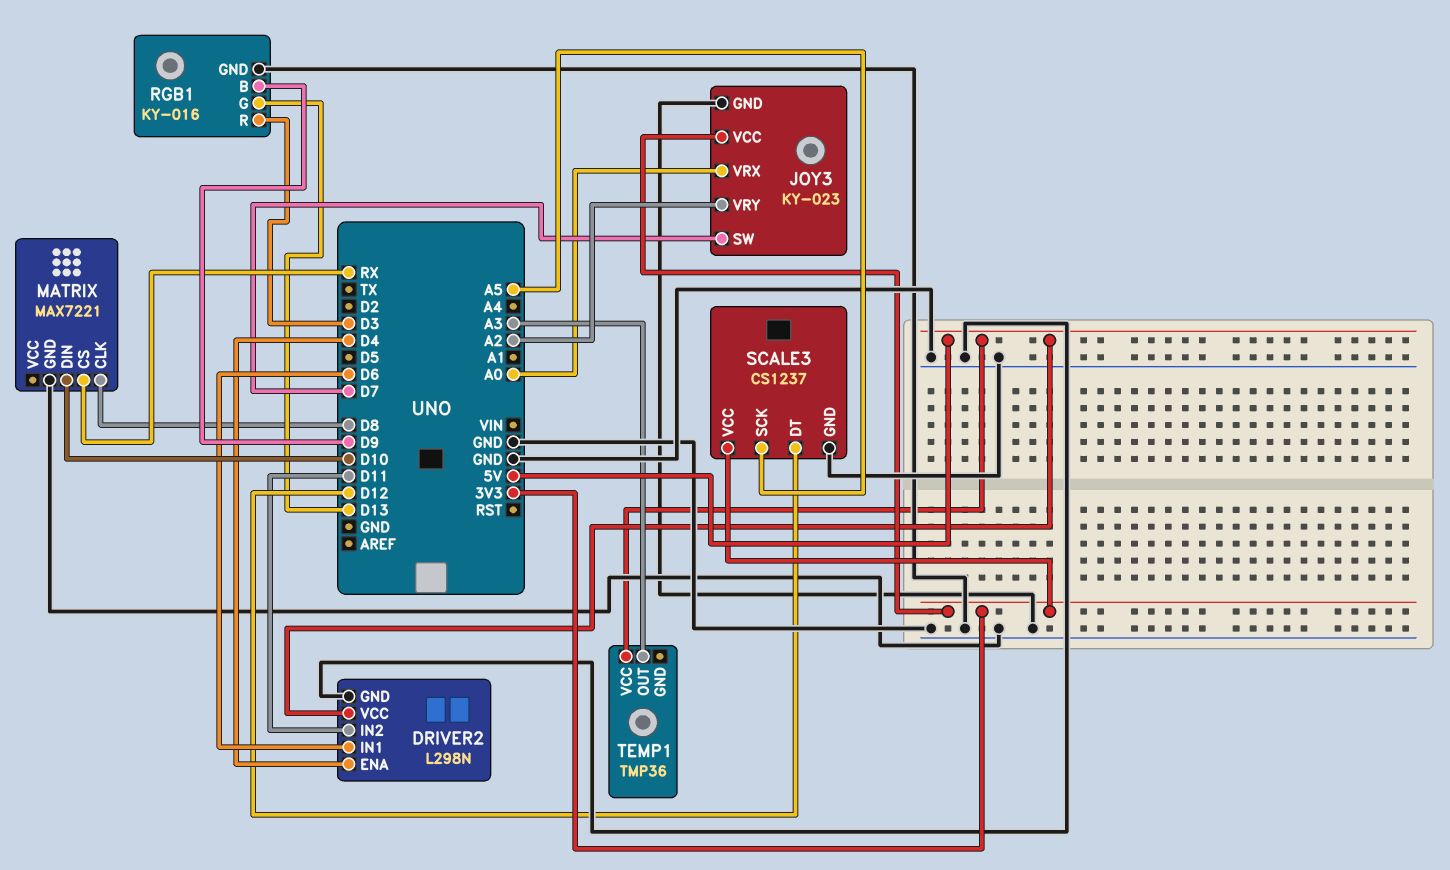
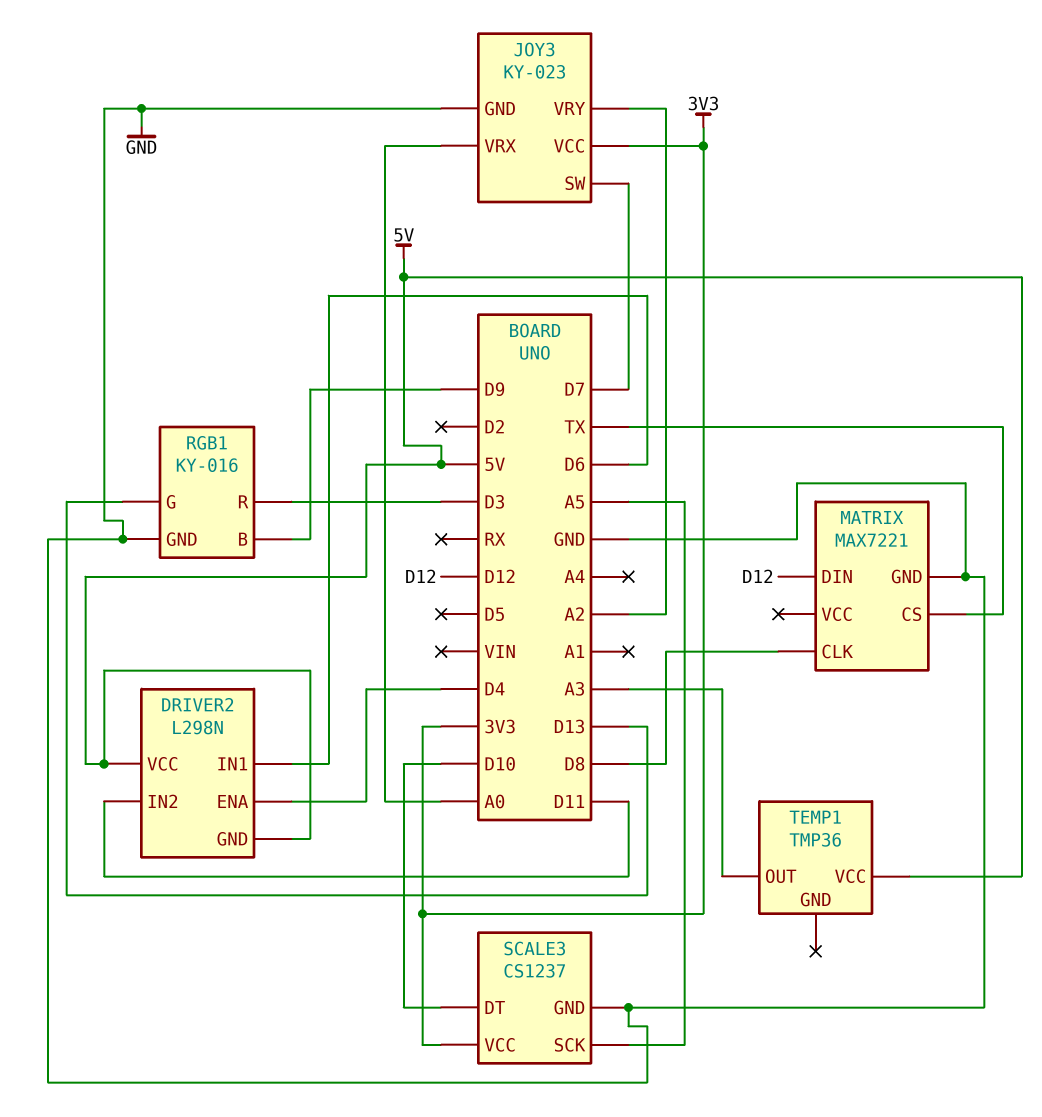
DRIVER2 pin GND: GND -> 5V
MATRIX pin CS: RX -> TX
MATRIX pin DIN: D10 -> D12
SCALE3 pin DT: D12 -> D10

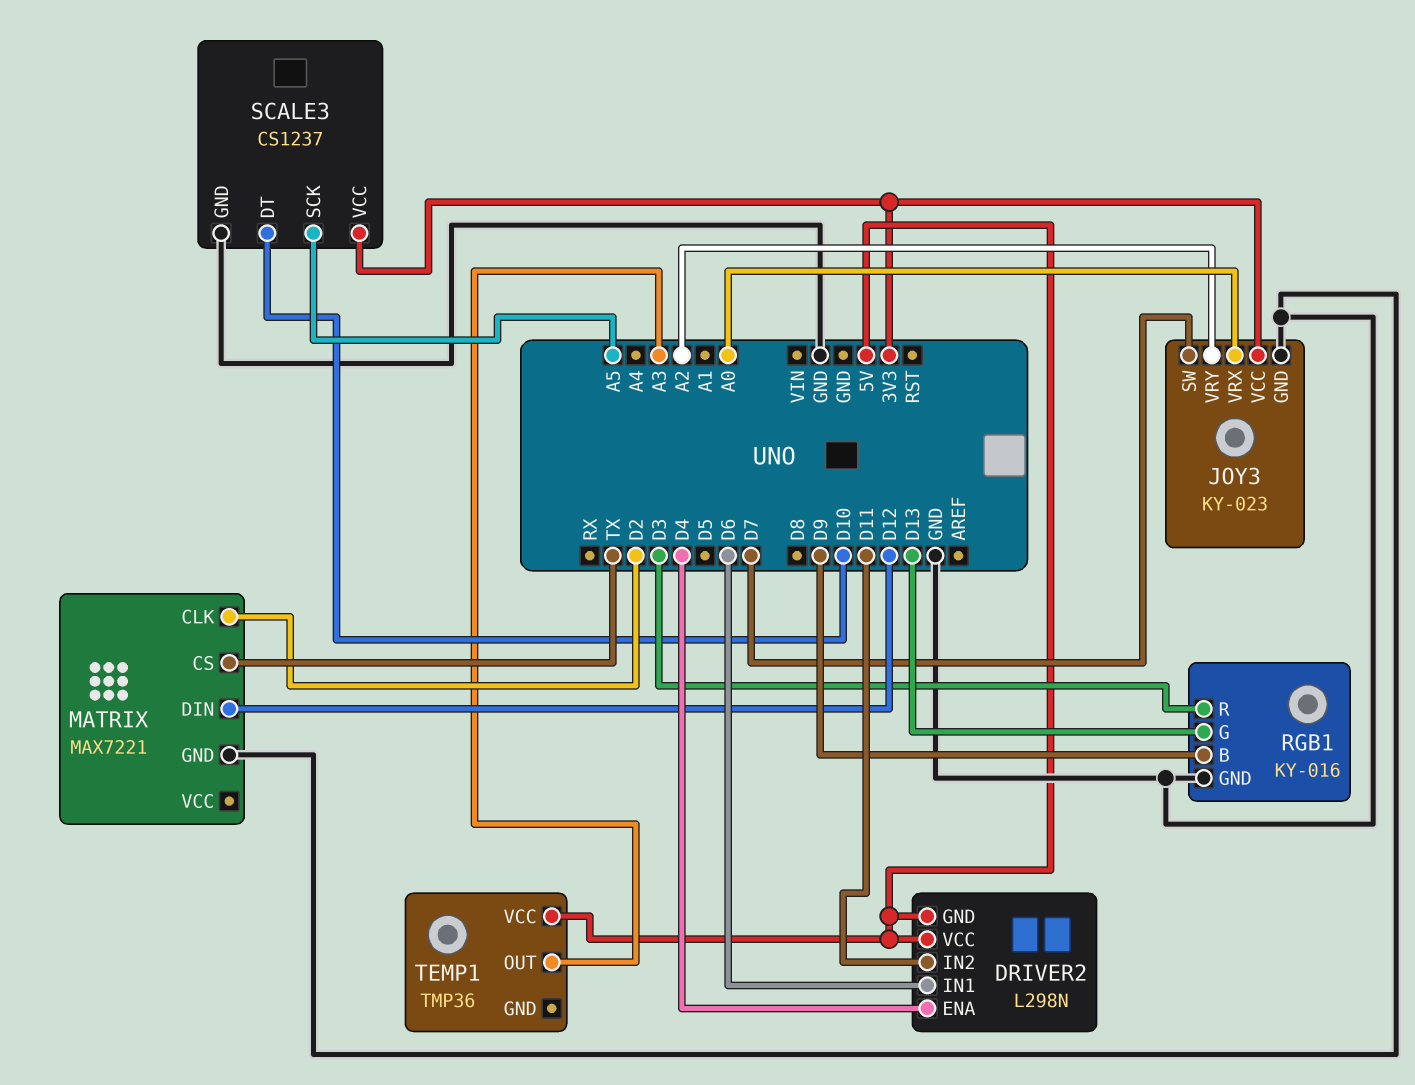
MATRIX pin CLK: D8 -> D2

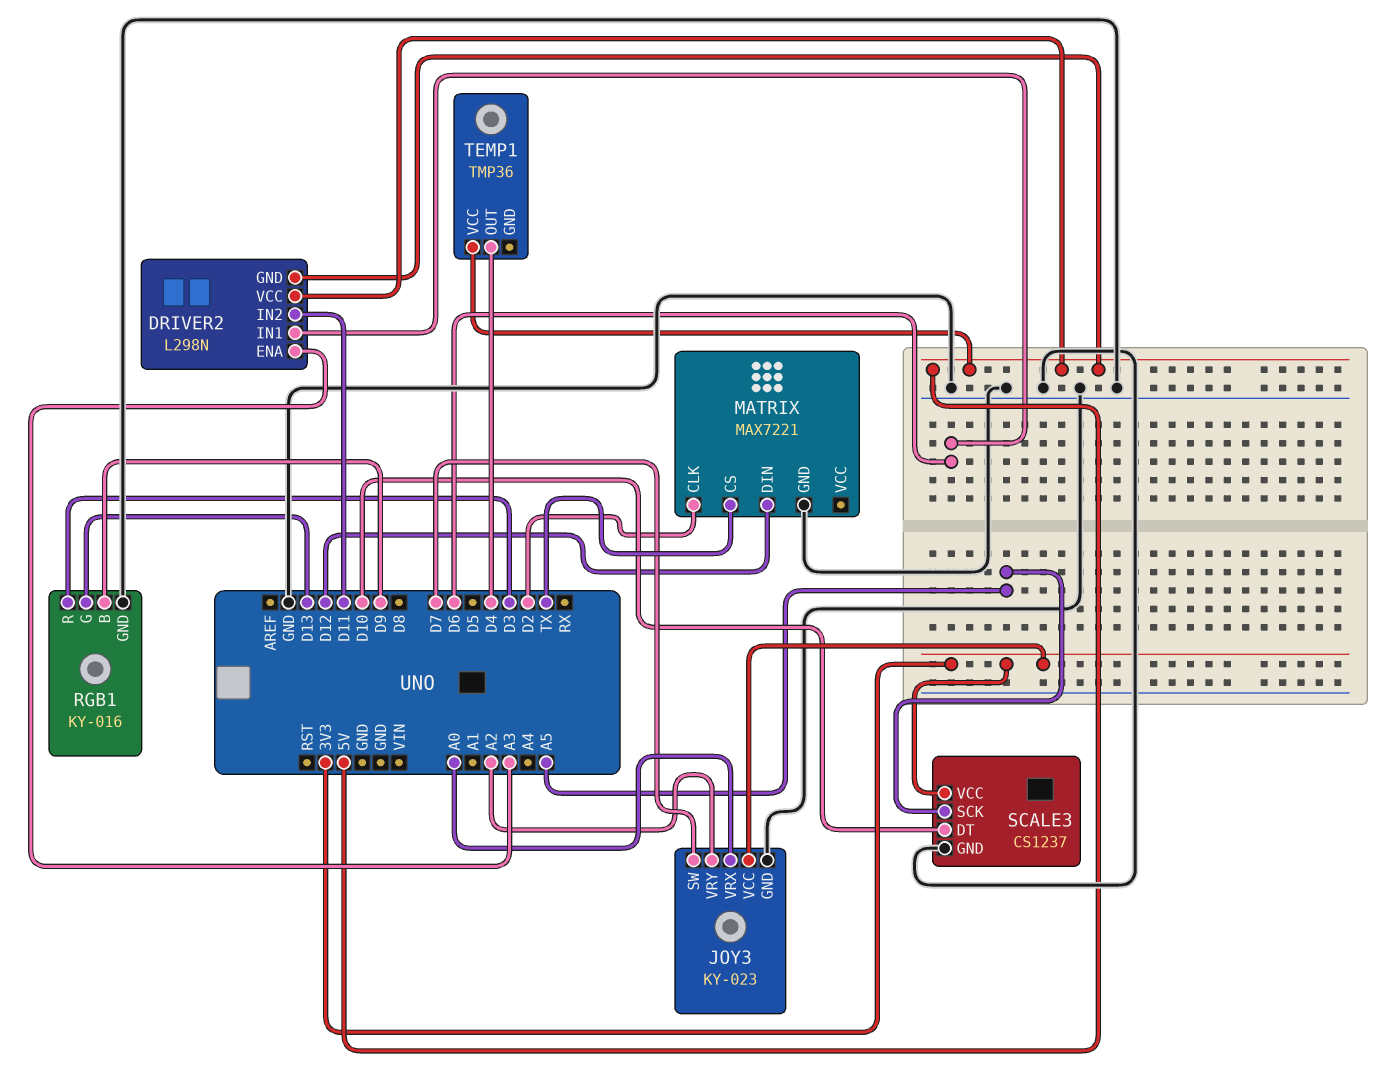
DRIVER2 pin ENA: D4 -> A3
TEMP1 pin OUT: A3 -> D4

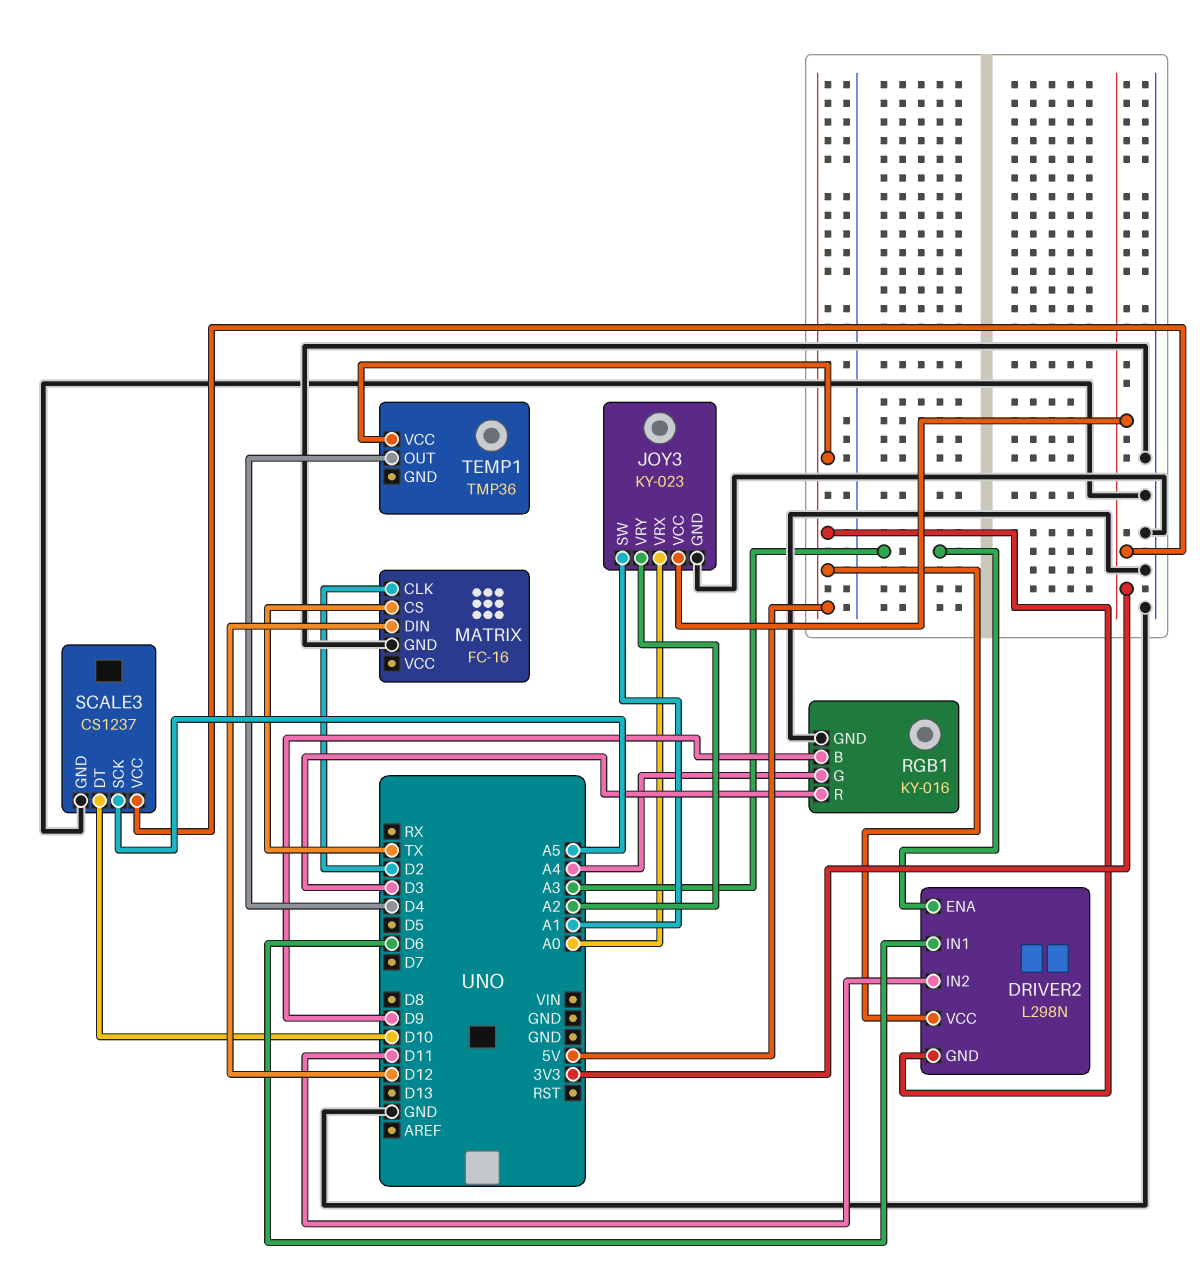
JOY3 pin SW: D7 -> A1
MATRIX: MAX7221 -> FC-16
RGB1 pin G: D13 -> A4

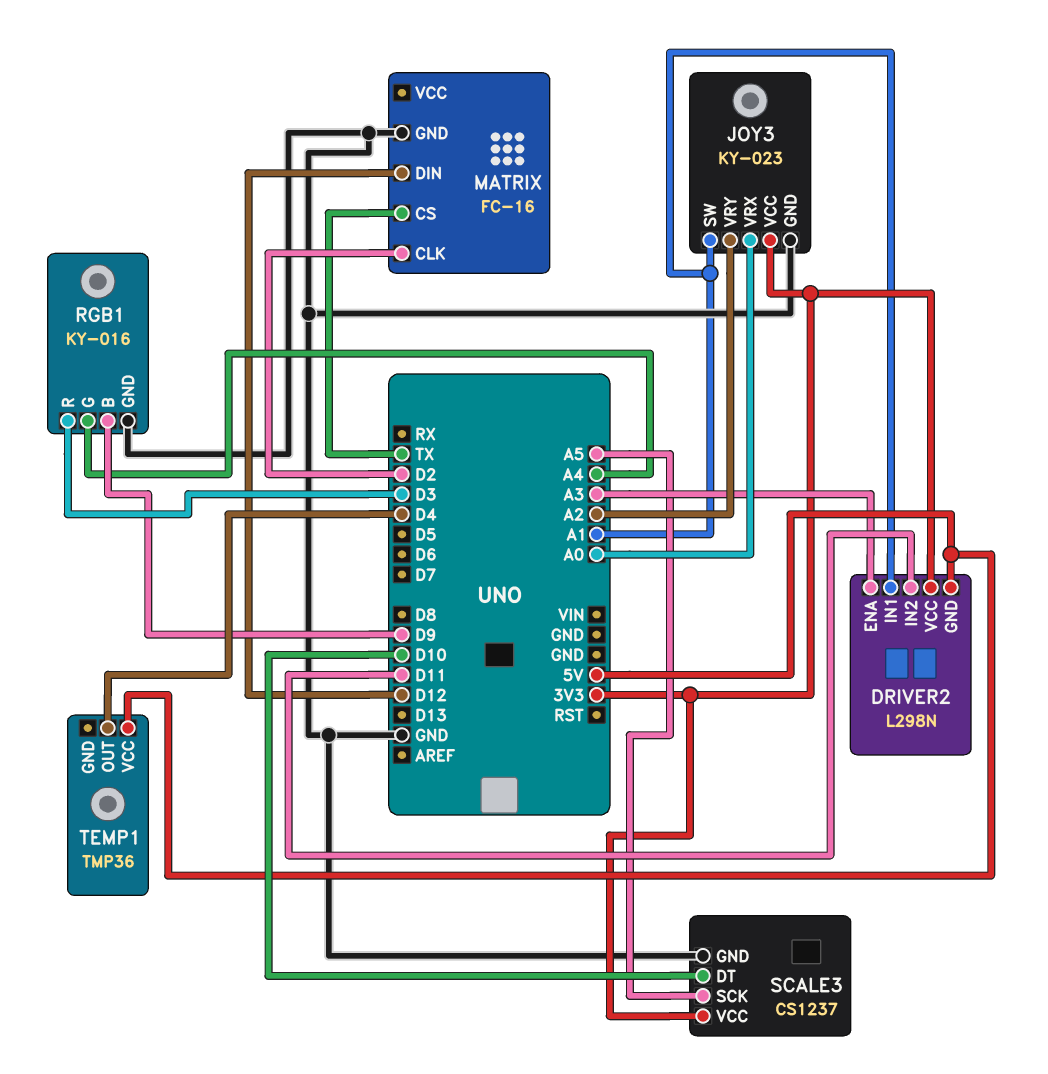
DRIVER2 pin IN1: D6 -> A1
DRIVER2 pin VCC: 5V -> 3V3

